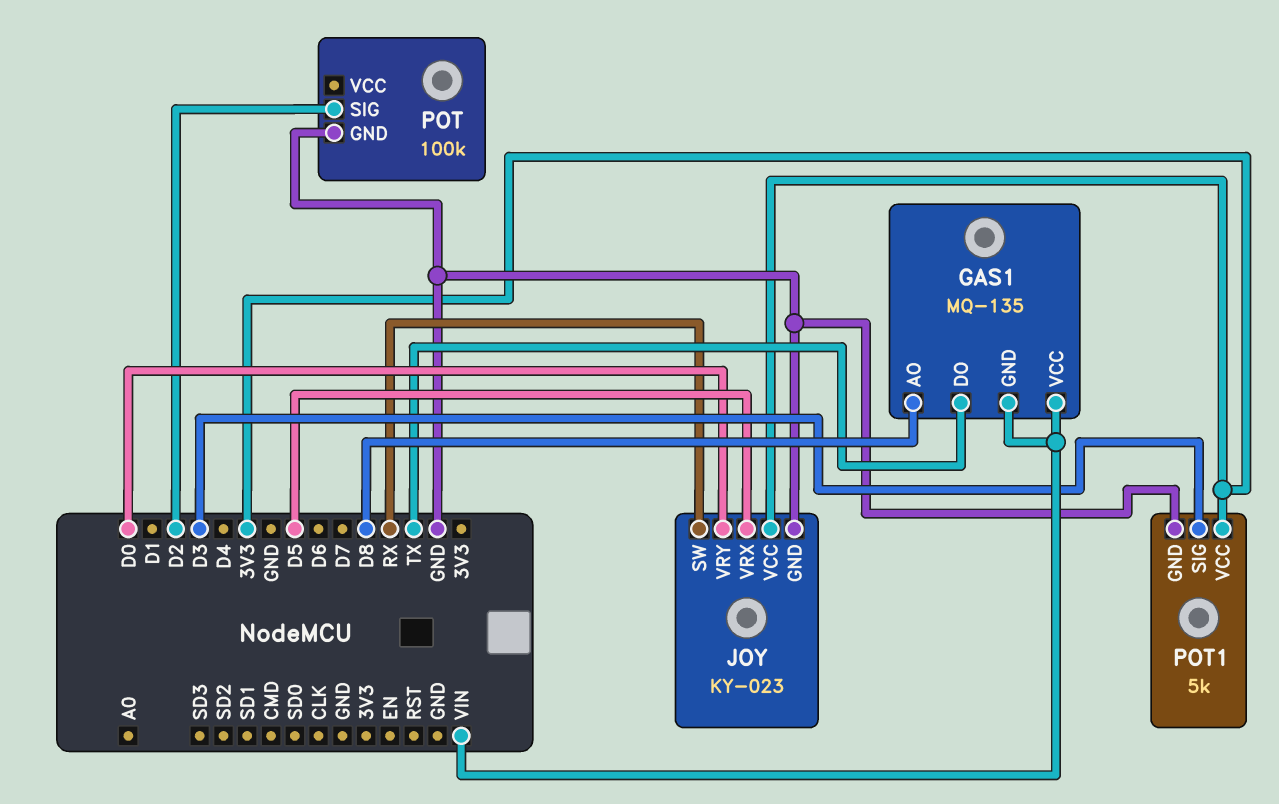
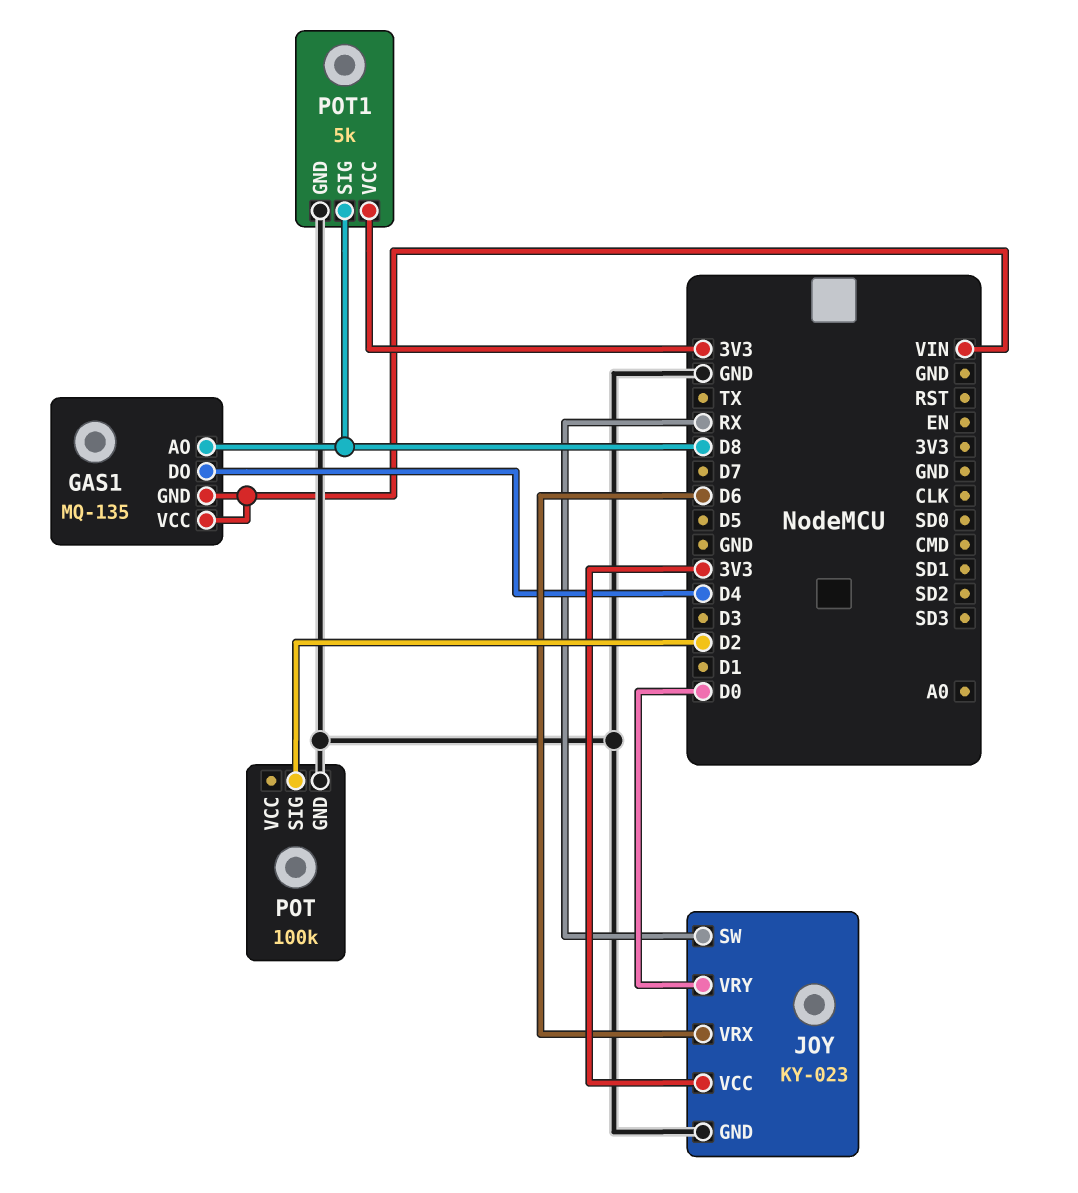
GAS1 pin DO: TX -> D4
JOY pin VRX: D5 -> D6
POT1 pin SIG: D3 -> D8

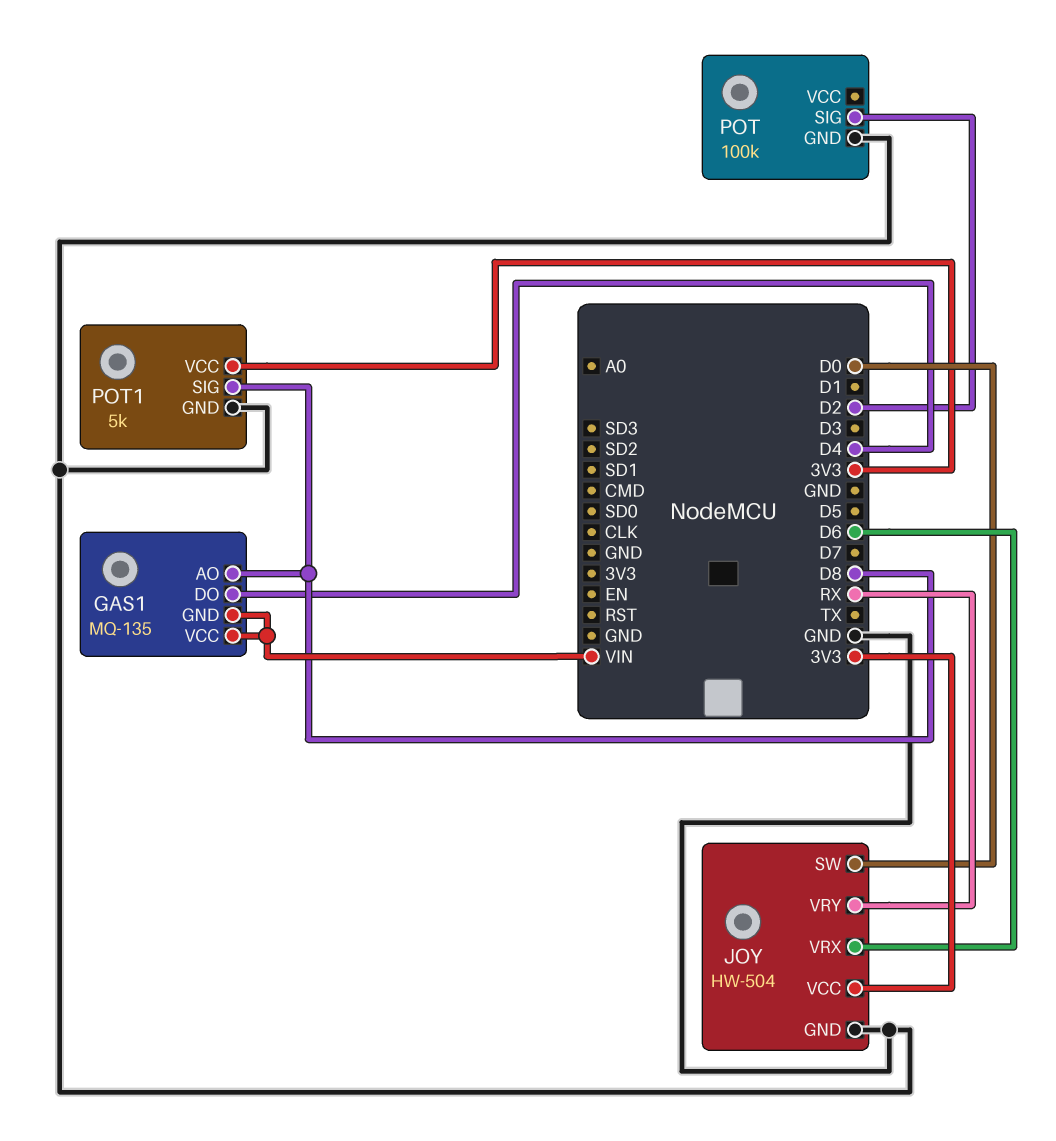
JOY: KY-023 -> HW-504
JOY pin SW: RX -> D0
JOY pin VRY: D0 -> RX

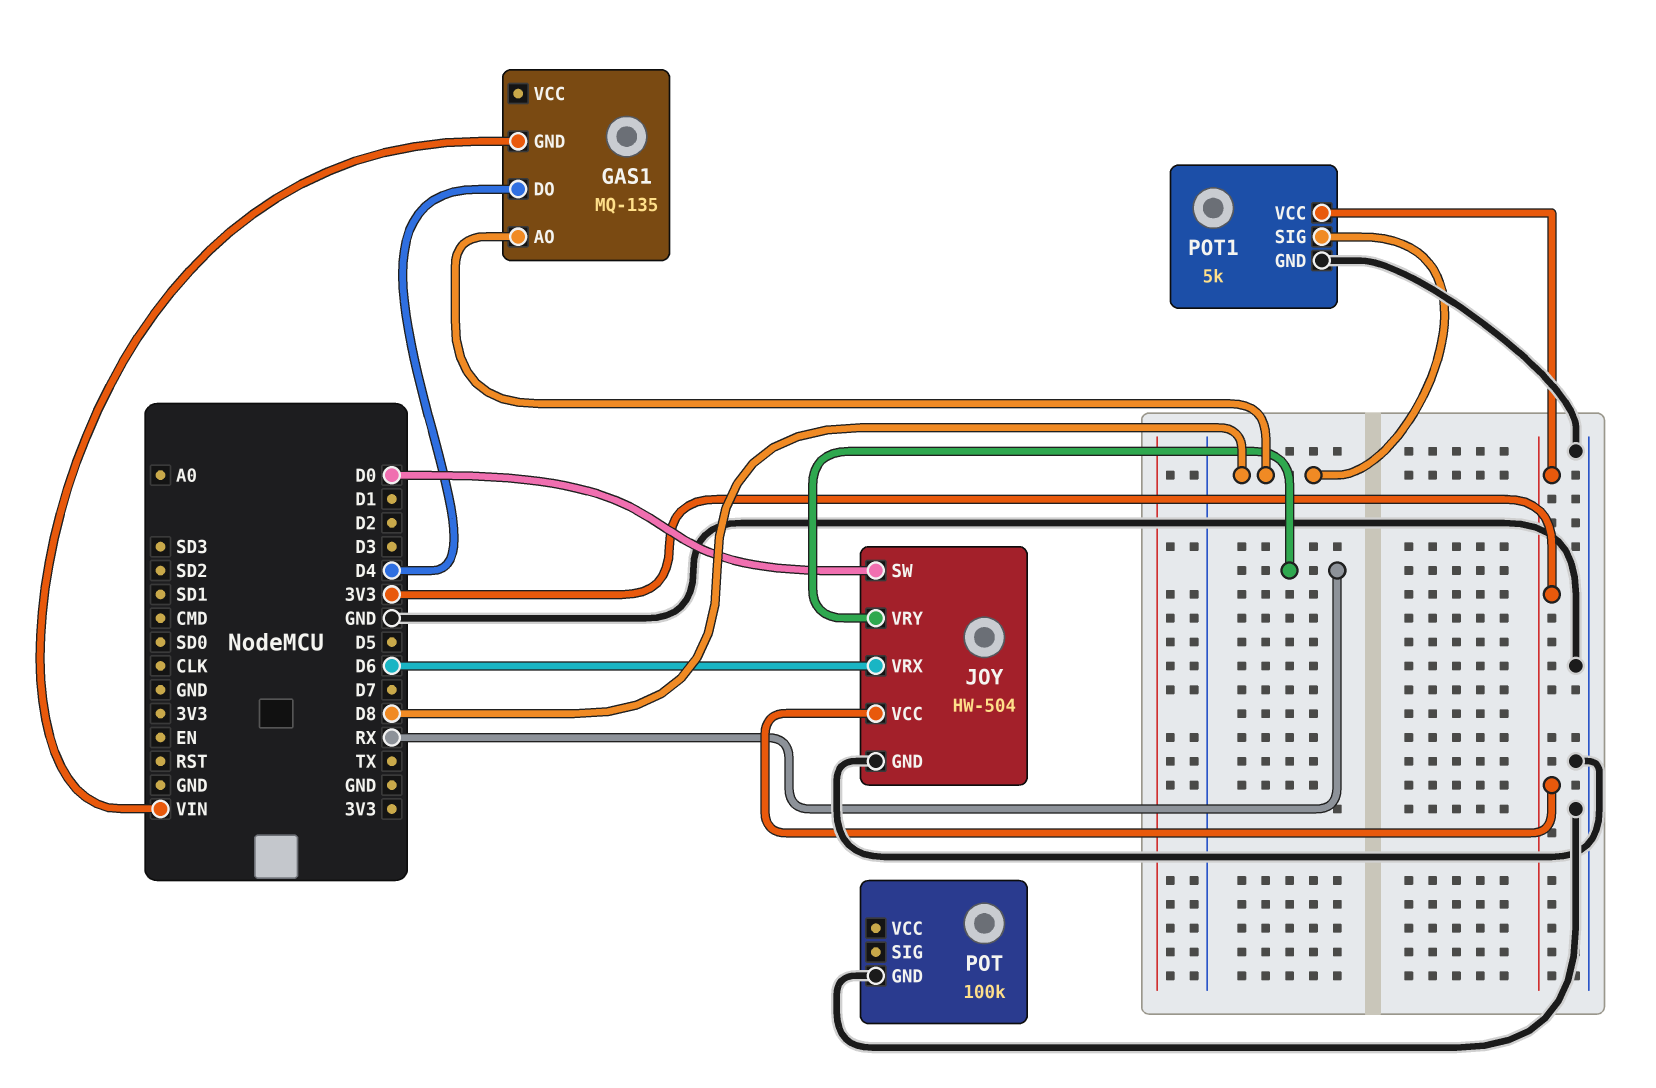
GAS1 pin VCC: VIN -> none
POT pin SIG: D2 -> none

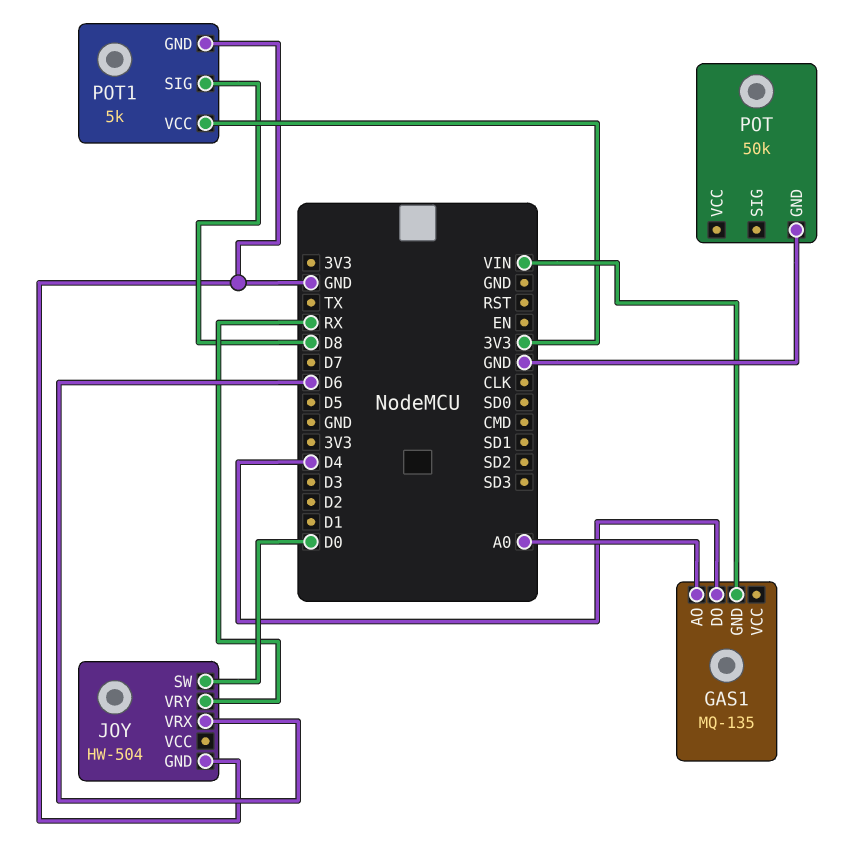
GAS1 pin AO: D8 -> A0
JOY pin VCC: 3V3 -> none
POT: 100k -> 50k

